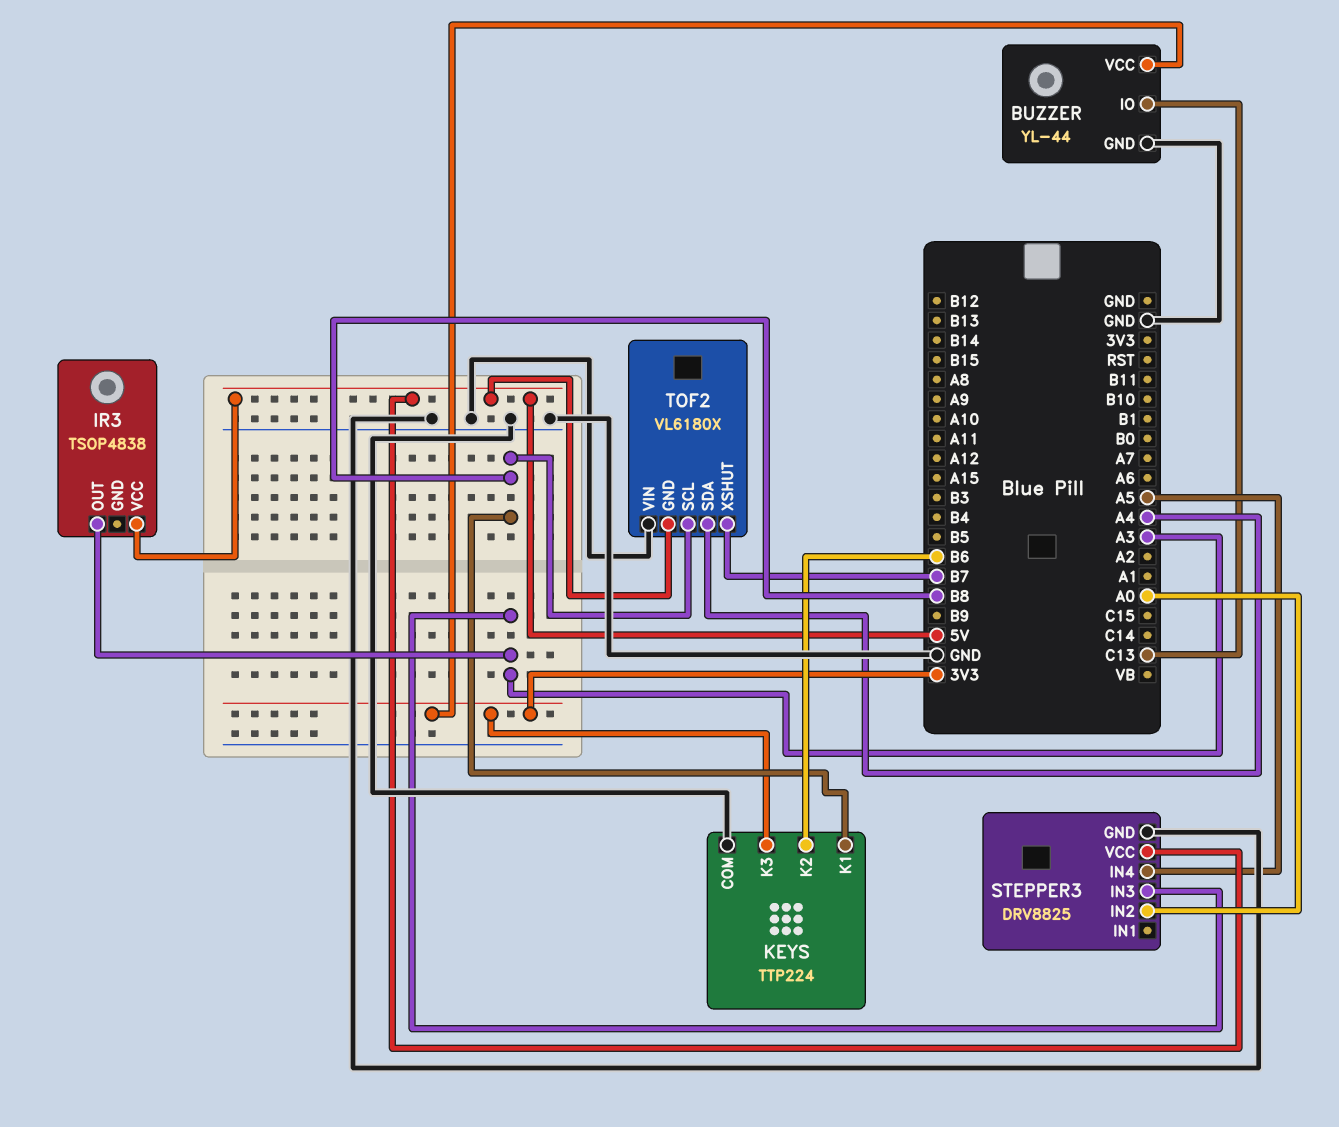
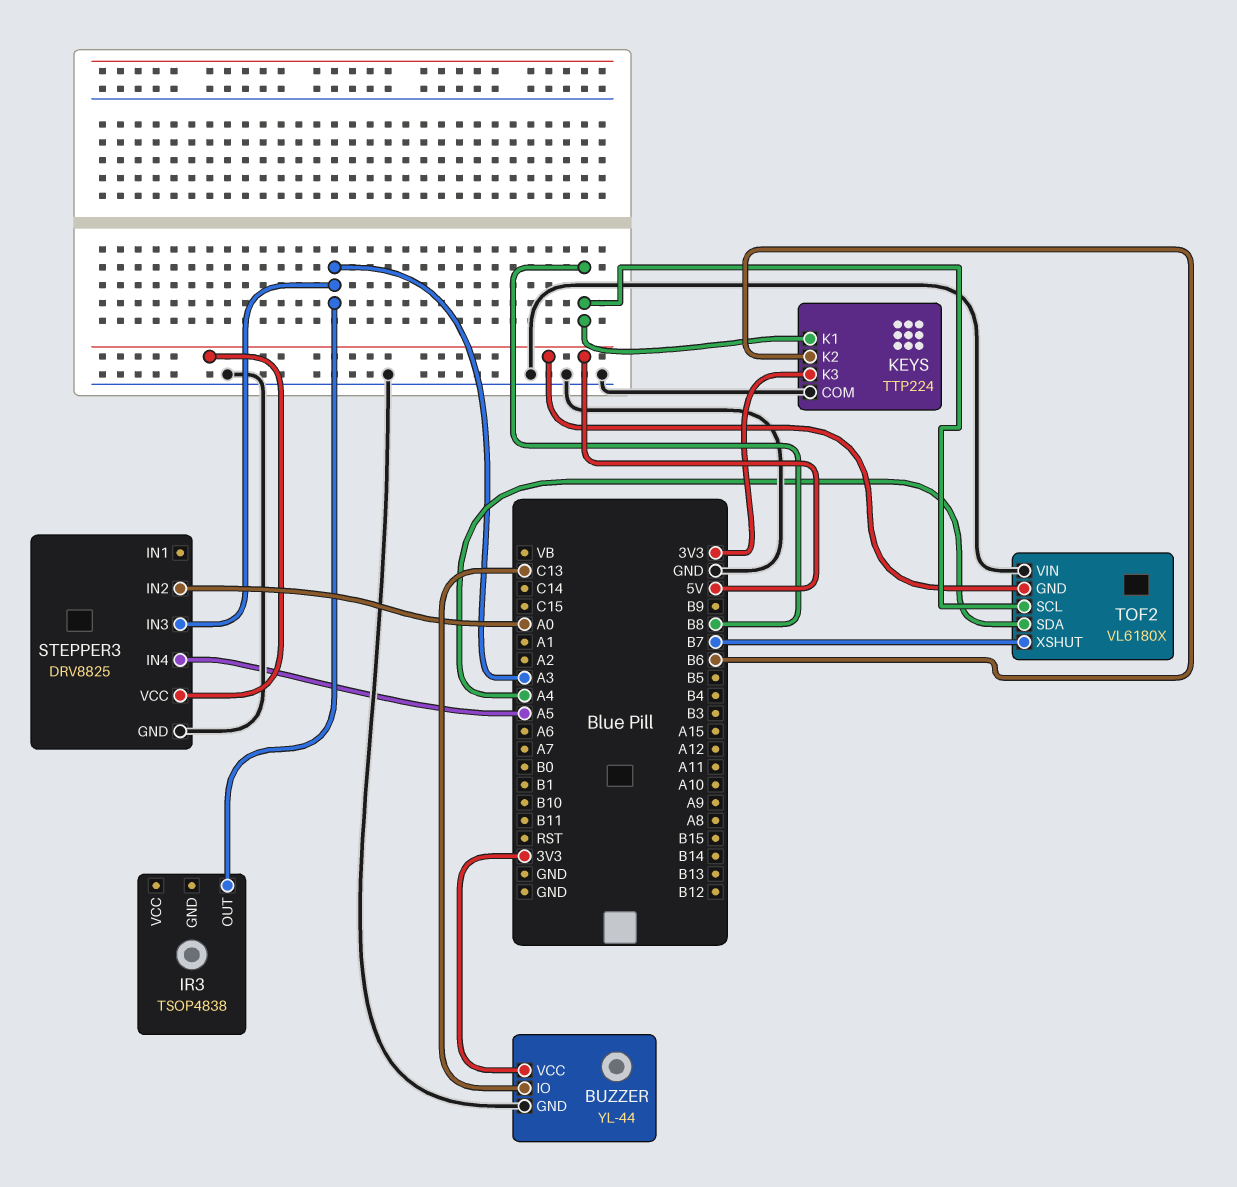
IR3 pin VCC: 5V -> none

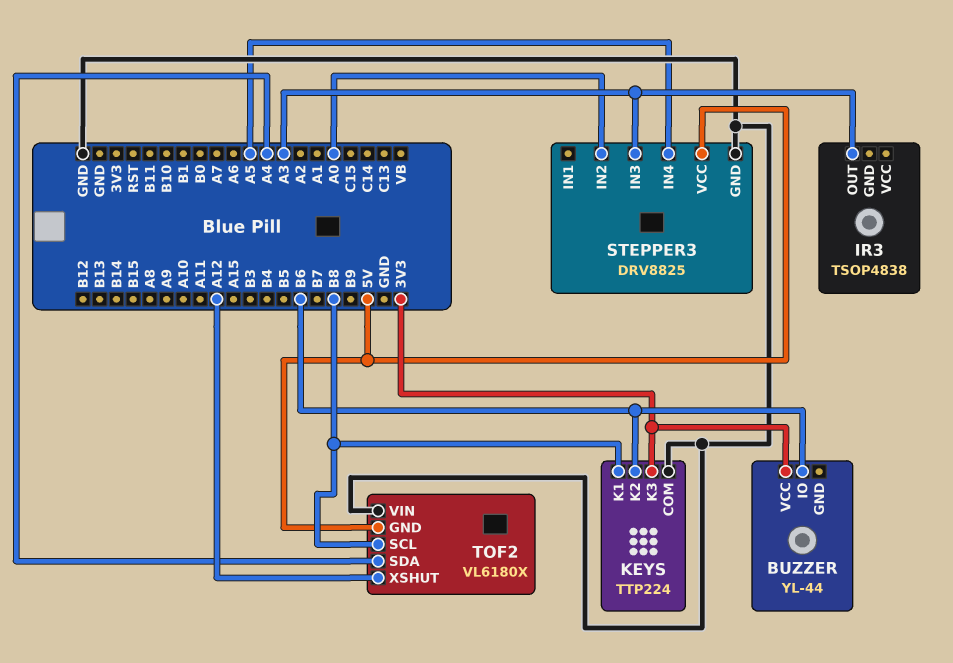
BUZZER pin GND: GND -> none
BUZZER pin IO: C13 -> B6
TOF2 pin XSHUT: B7 -> A12

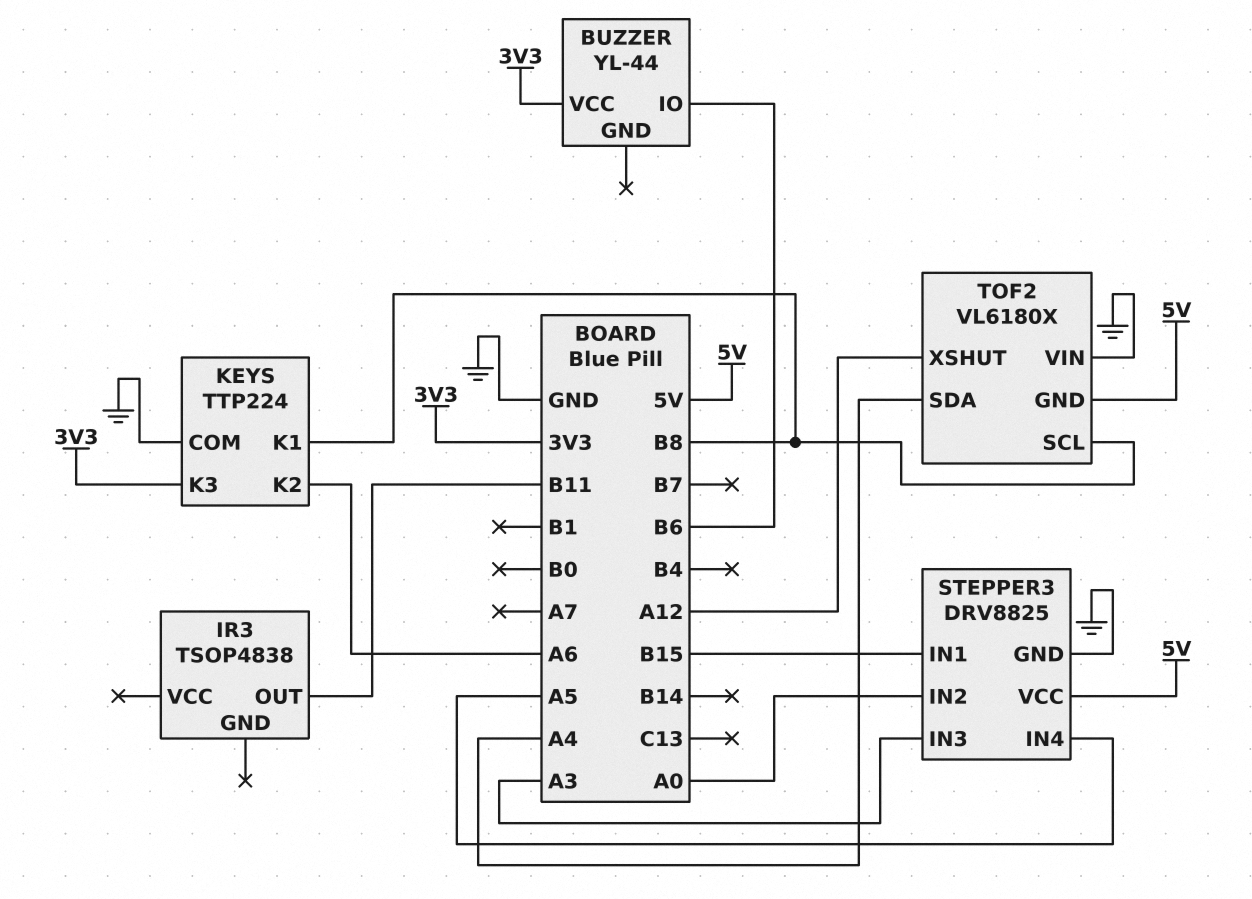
IR3 pin OUT: A3 -> B11
KEYS pin K2: B6 -> A6
STEPPER3 pin IN1: none -> B15

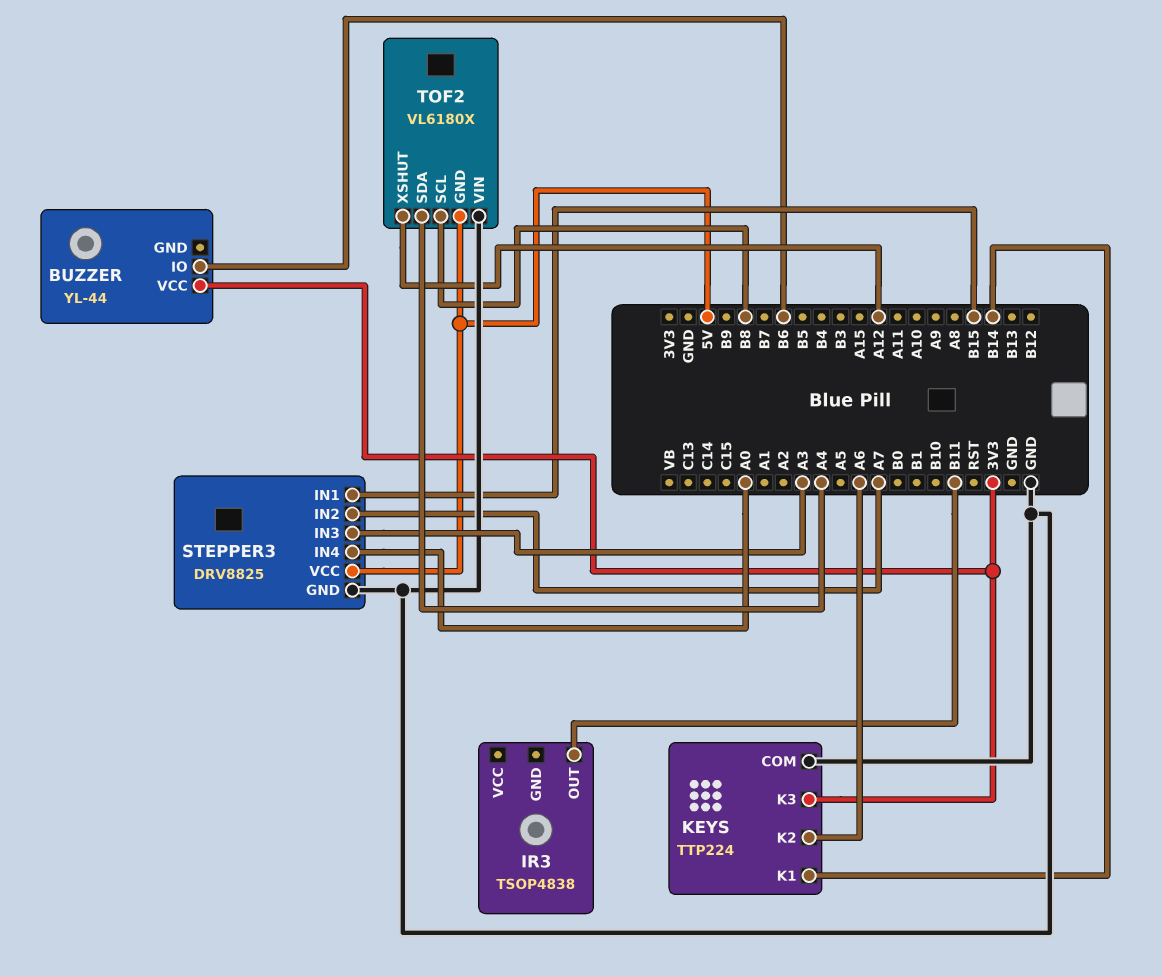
KEYS pin K1: B8 -> B14
STEPPER3 pin IN2: A0 -> A7
STEPPER3 pin IN4: A5 -> A0

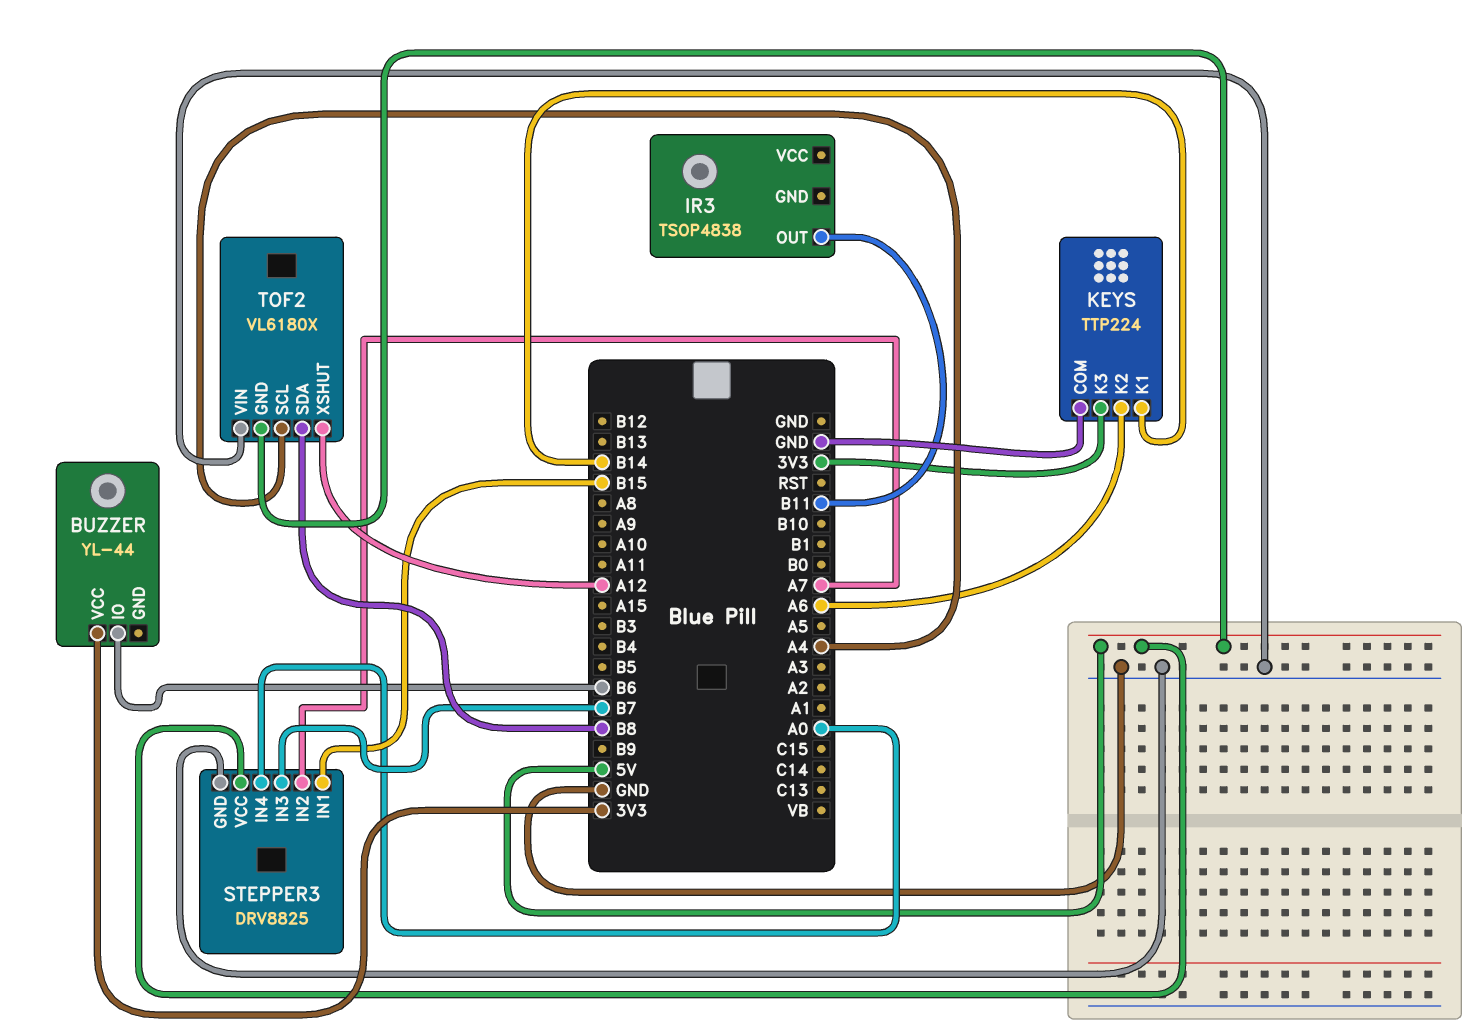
STEPPER3 pin IN3: A3 -> B7
TOF2 pin SCL: B8 -> A4
TOF2 pin SDA: A4 -> B8

